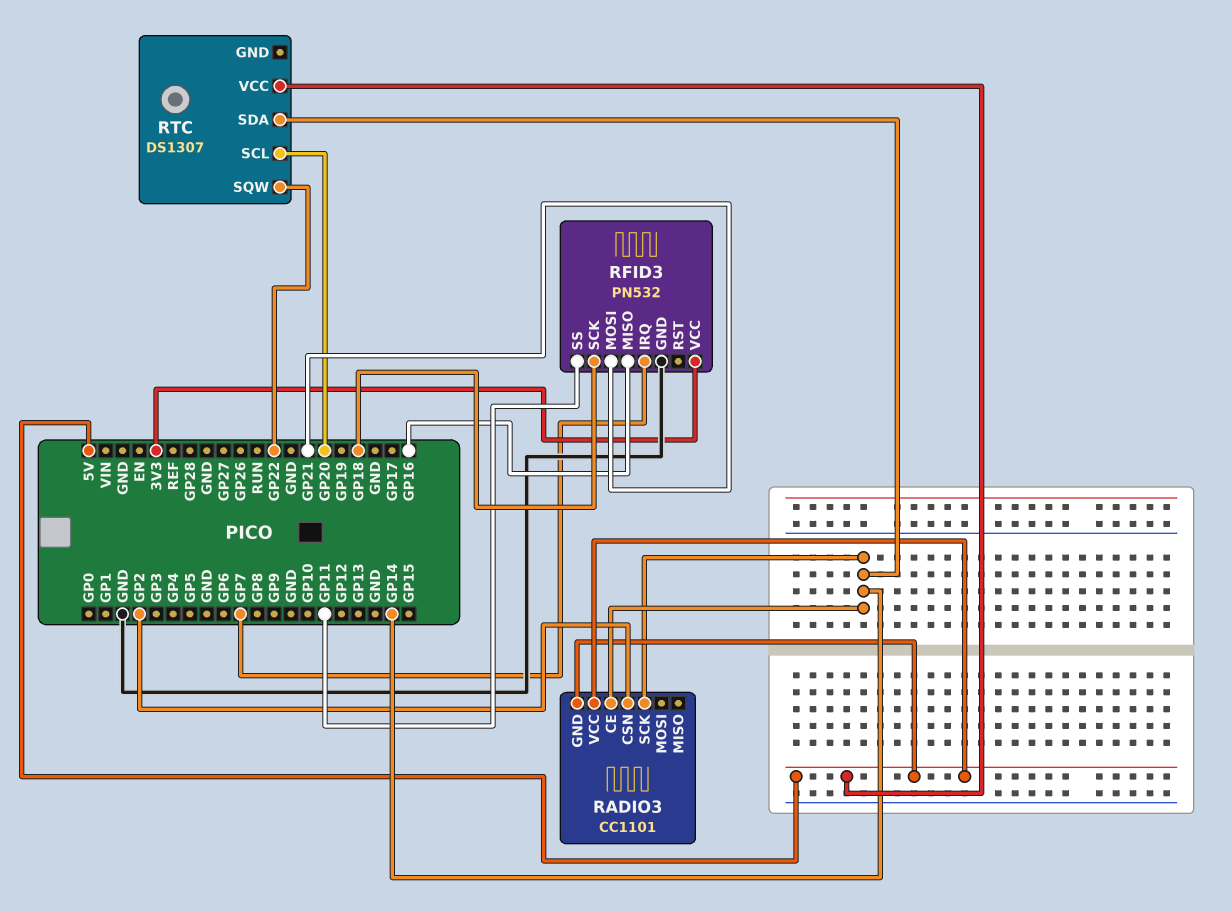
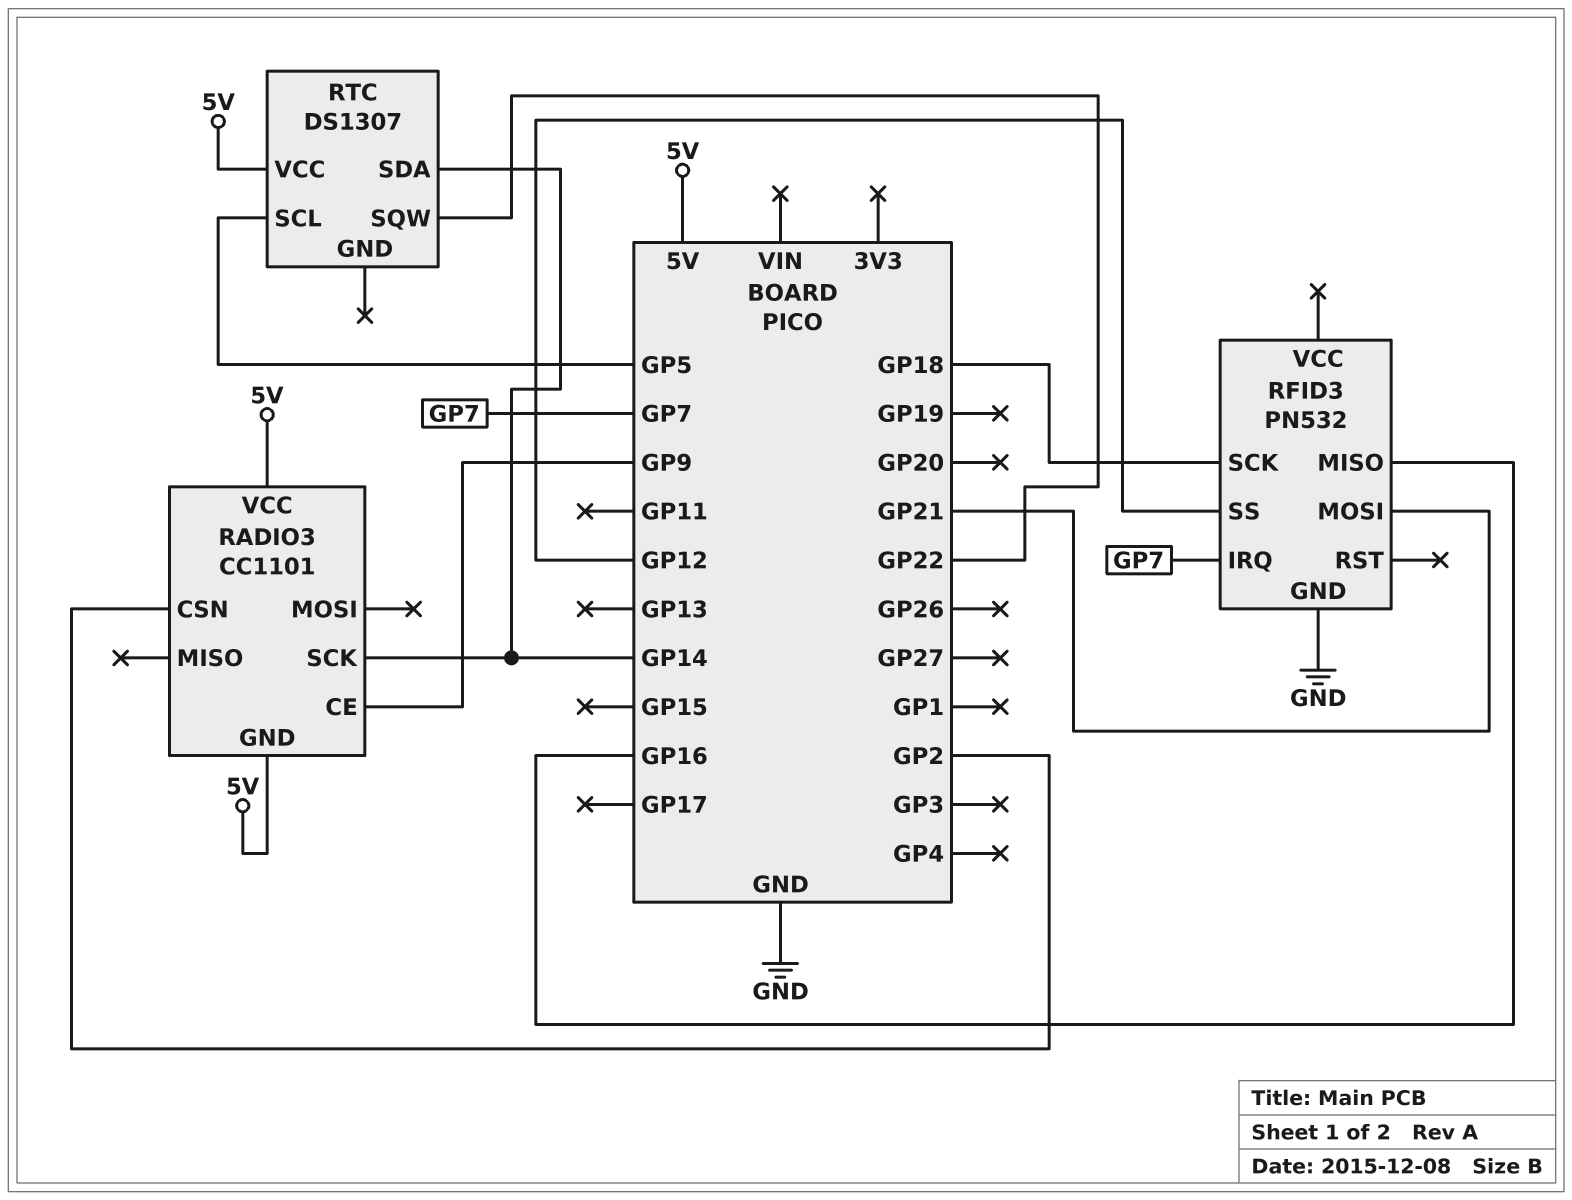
RADIO3 pin CE: GP14 -> GP9
RFID3 pin SS: GP11 -> GP12
RFID3 pin VCC: 3V3 -> none
RTC pin SCL: GP20 -> GP5

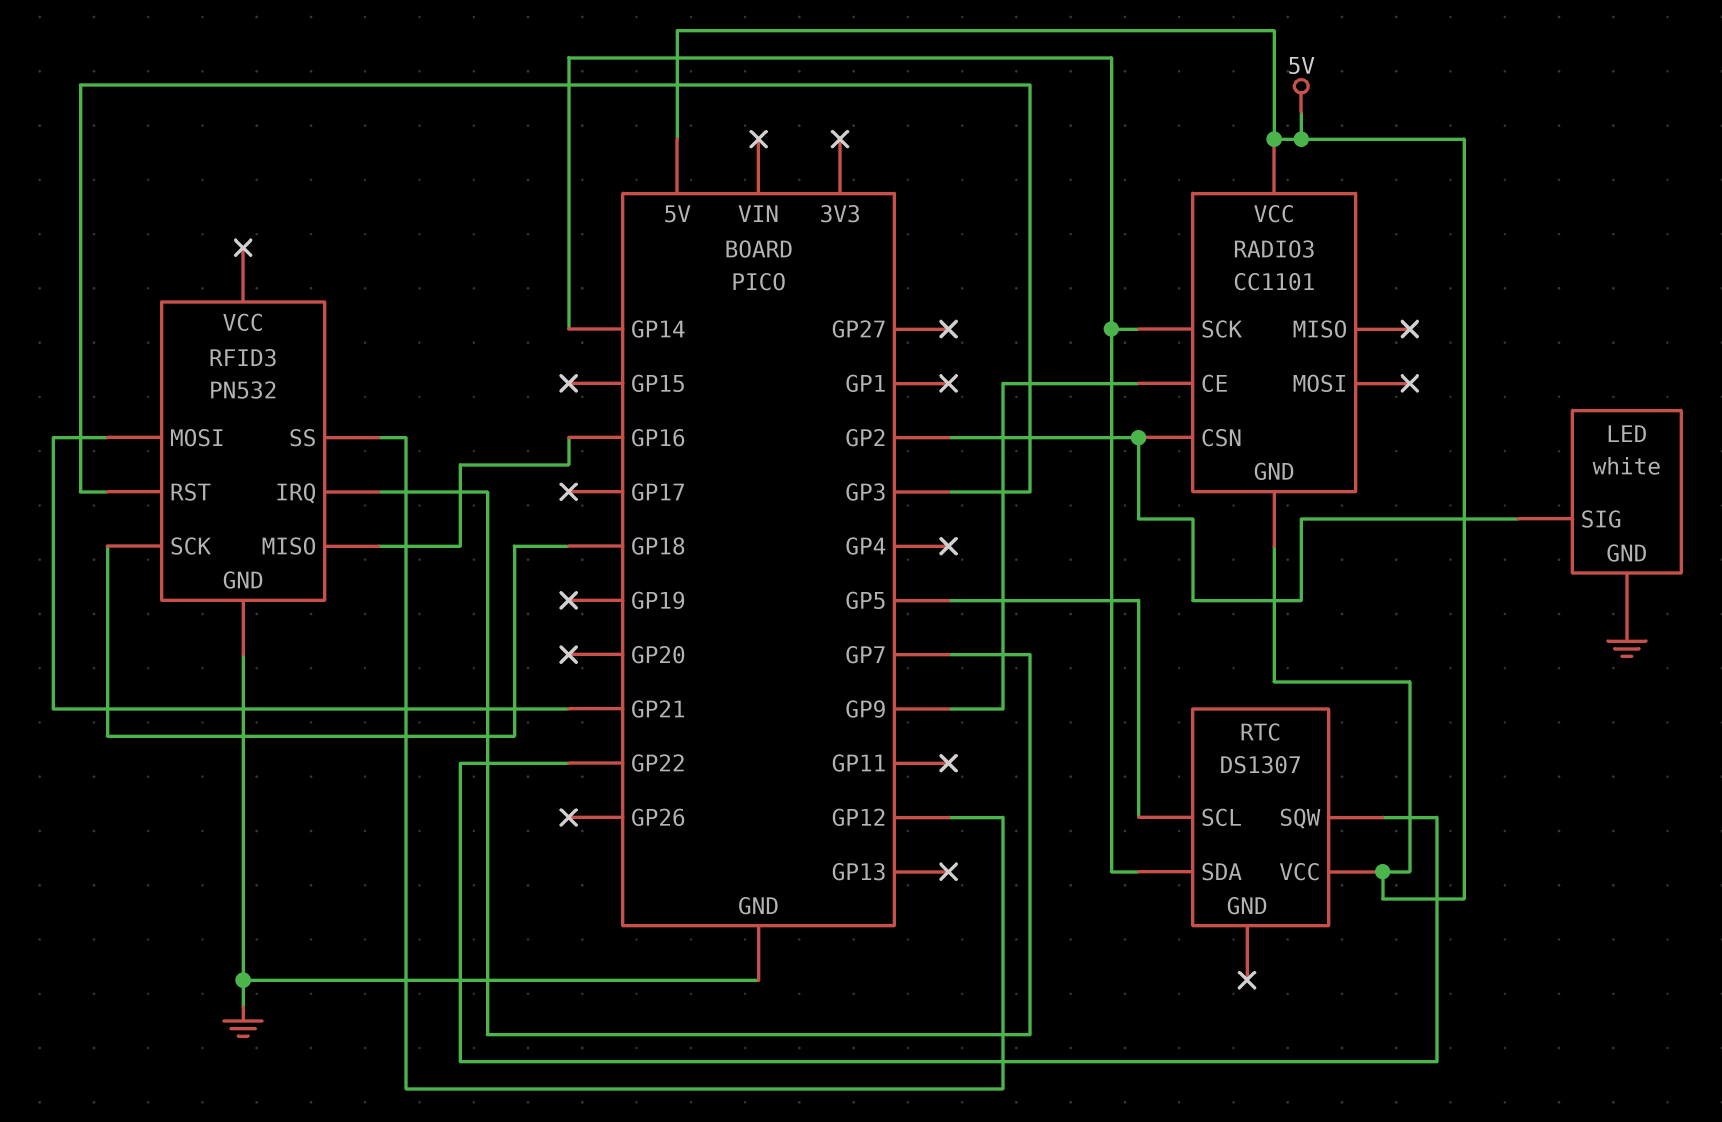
LED: none -> white
LED pin GND: none -> GND
LED pin SIG: none -> GP2
RFID3 pin RST: none -> GP3

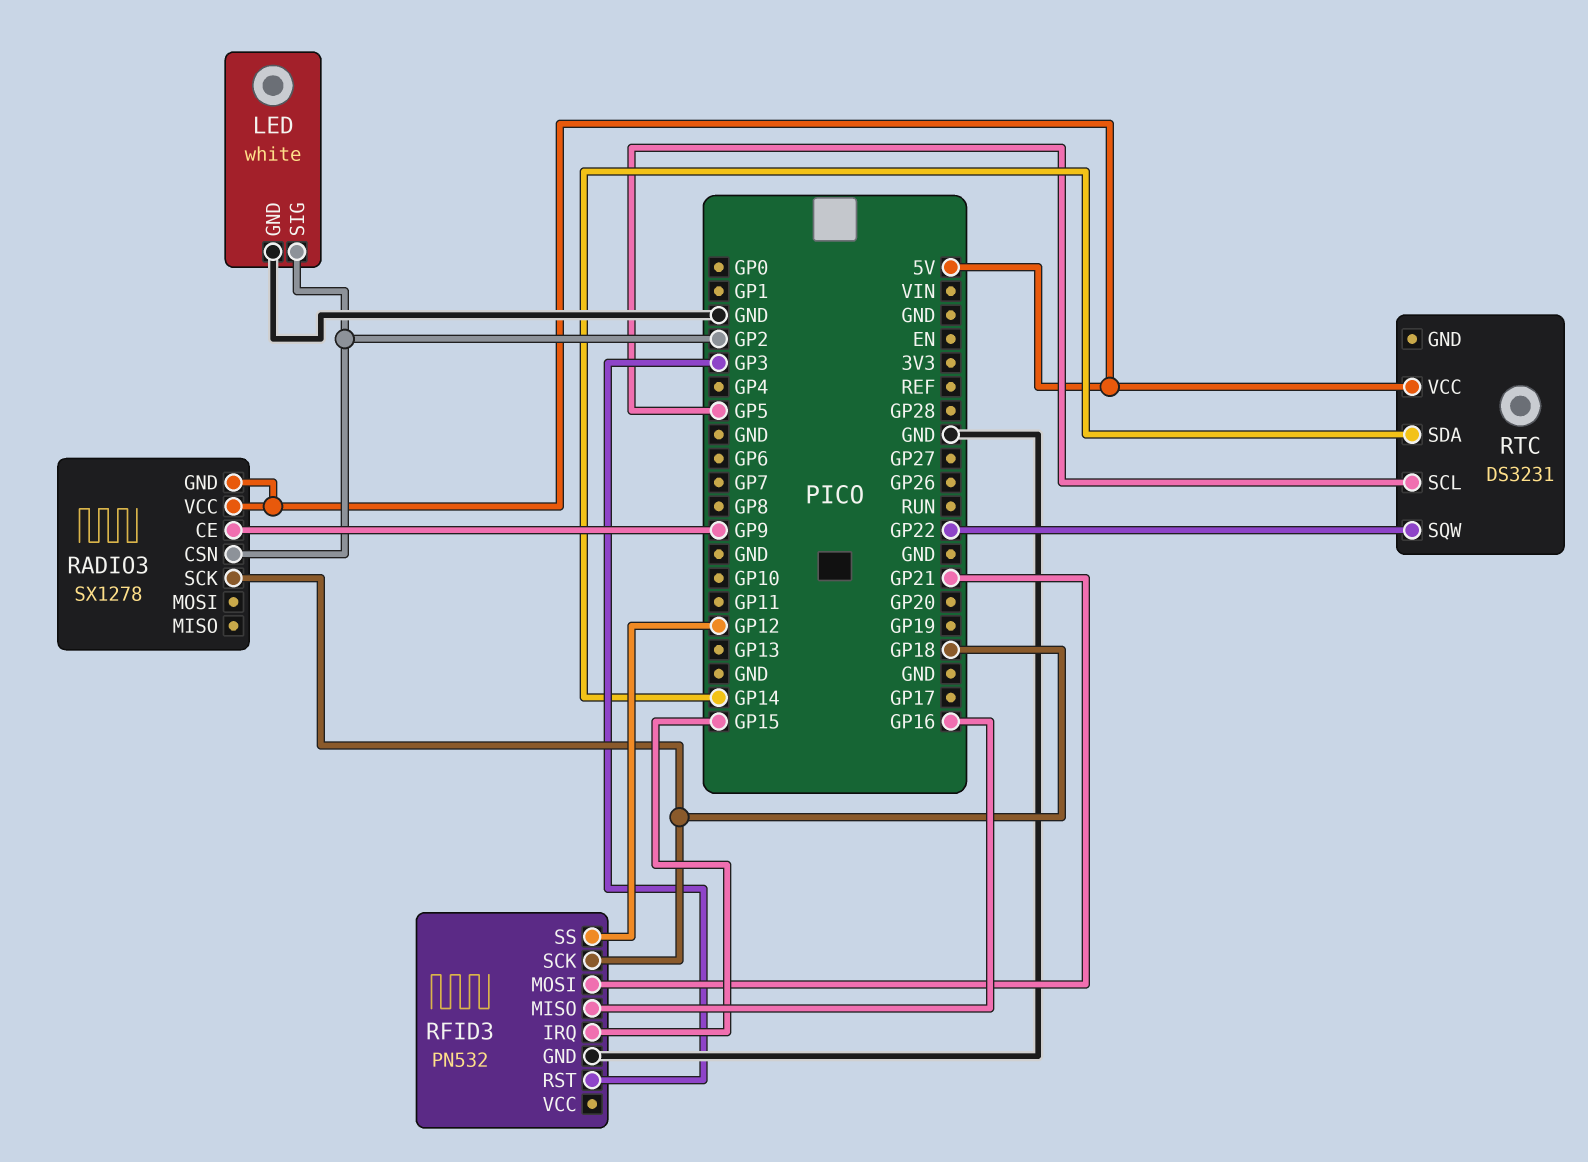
RADIO3: CC1101 -> SX1278
RADIO3 pin SCK: GP14 -> GP18
RFID3 pin IRQ: GP7 -> GP15
RTC: DS1307 -> DS3231

